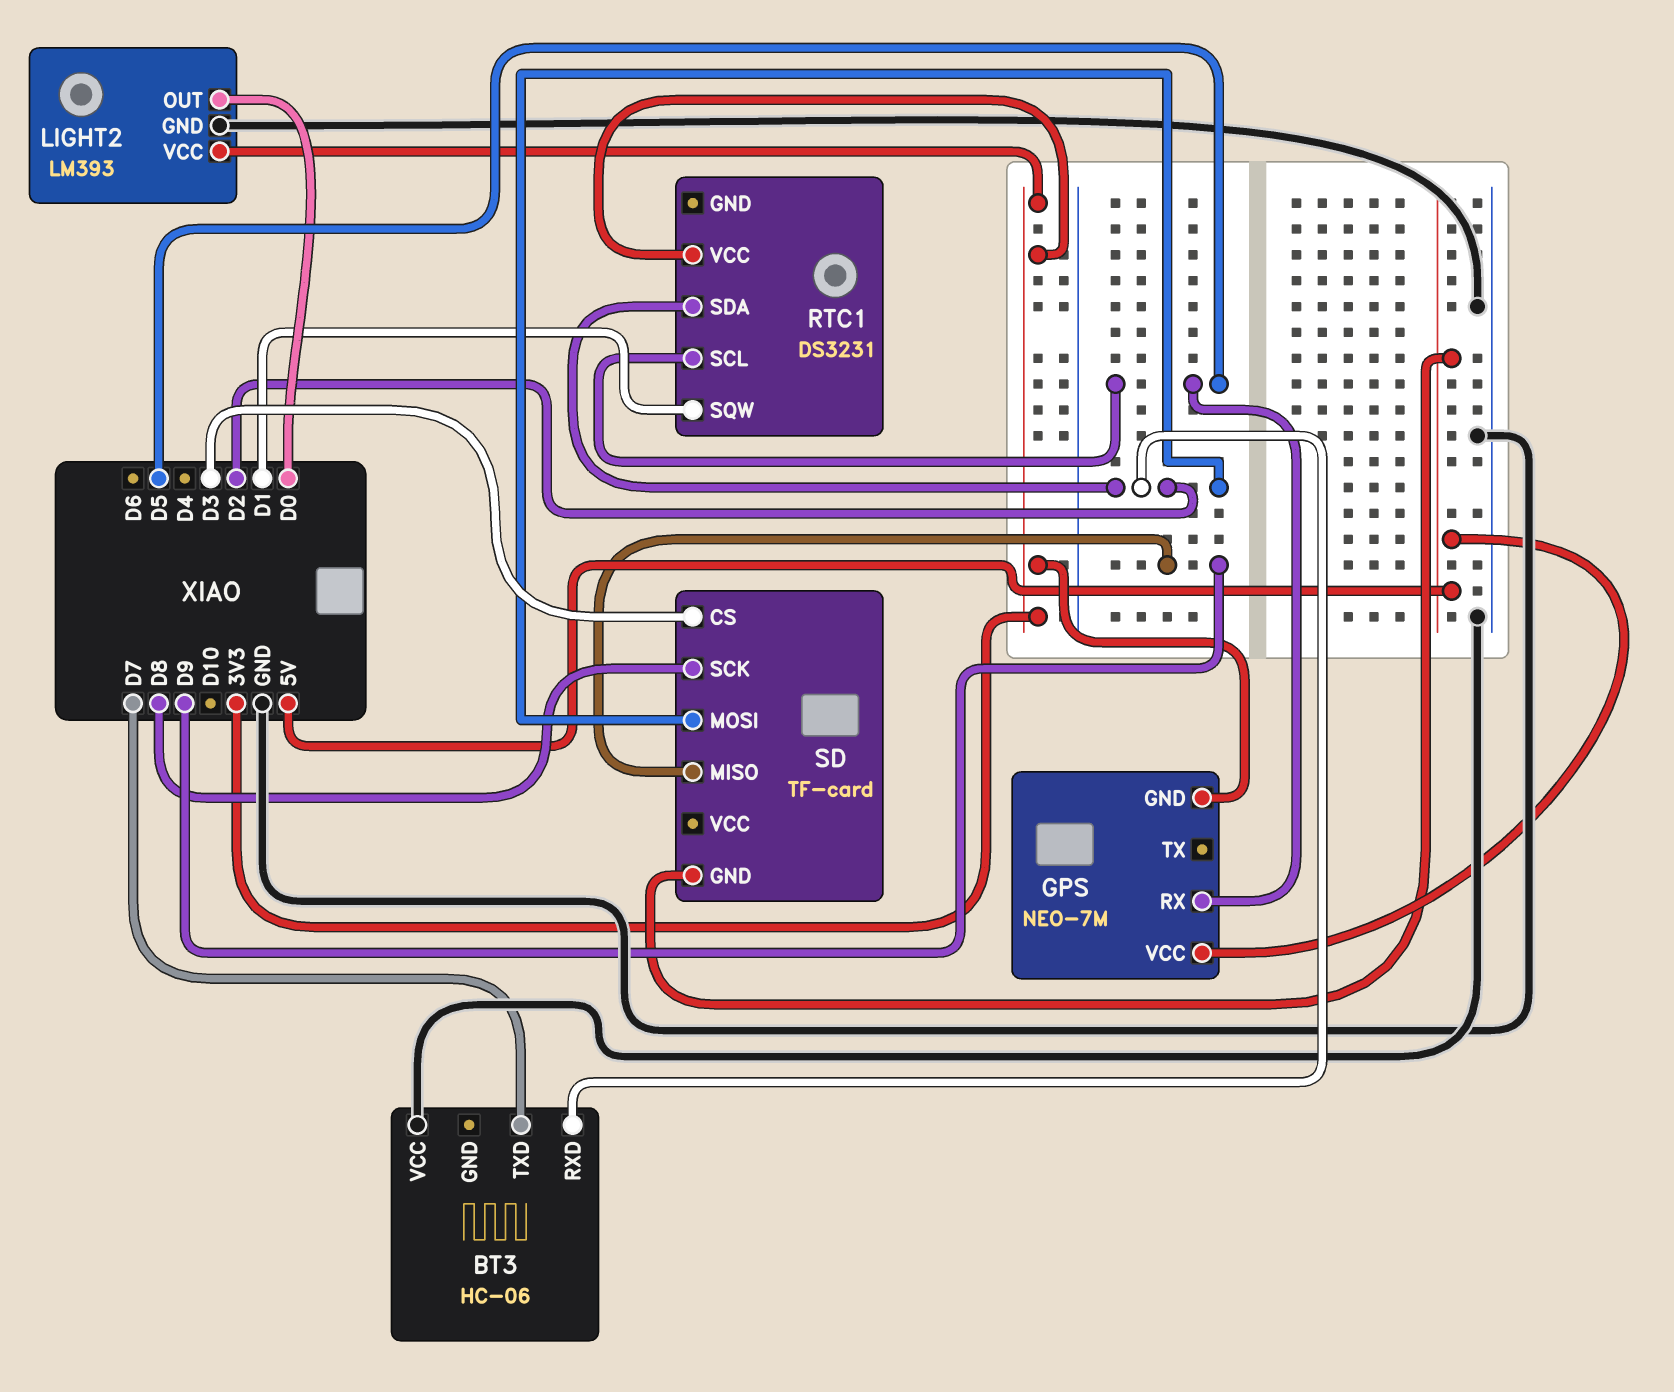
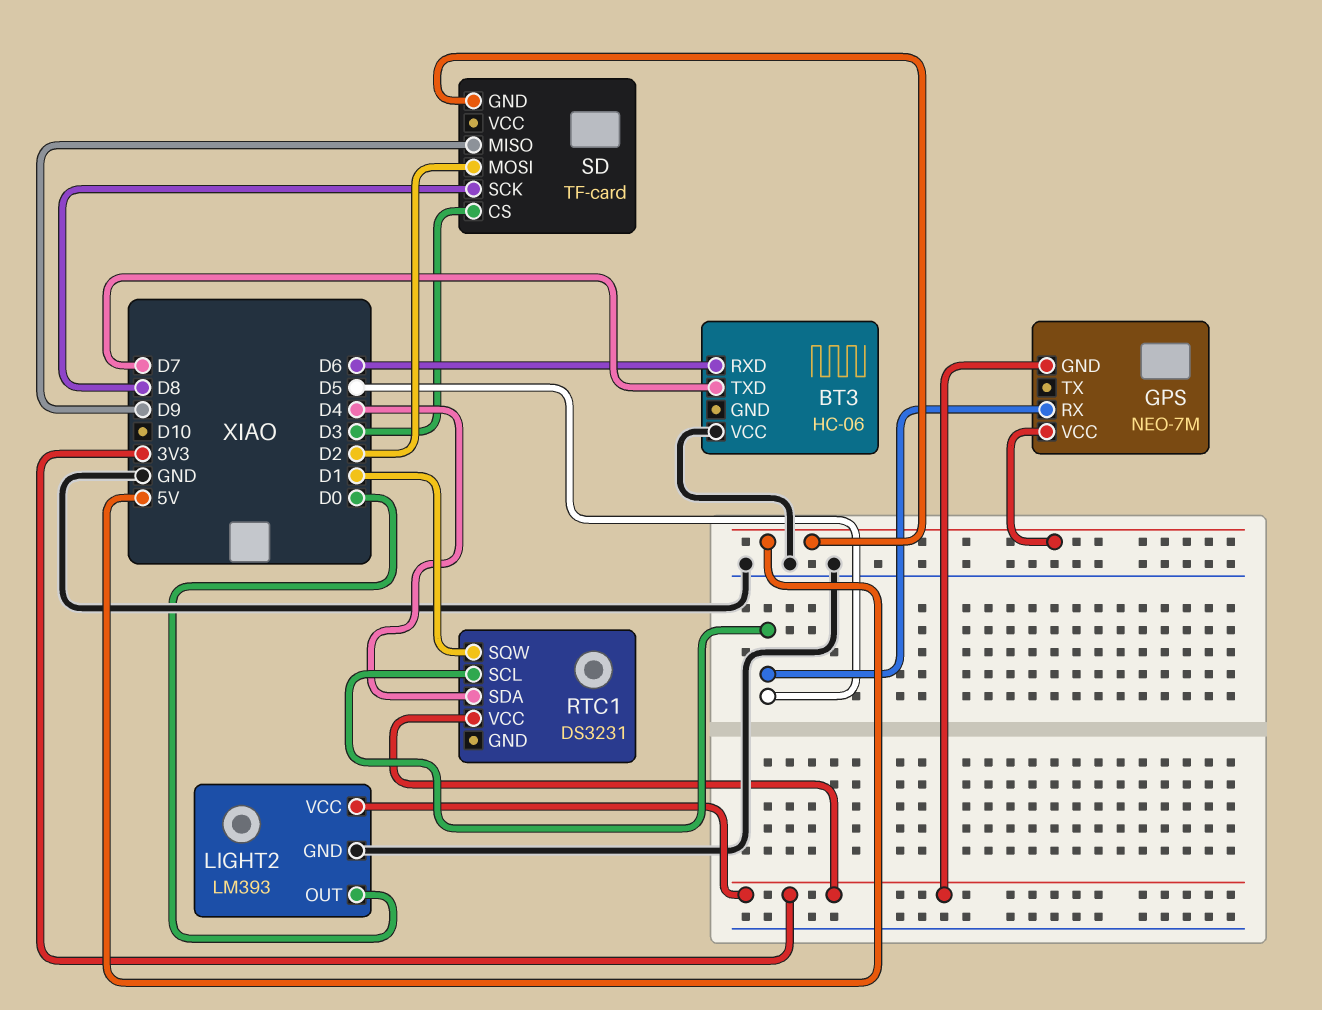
BT3 pin RXD: D2 -> D6
RTC1 pin SDA: D2 -> D4

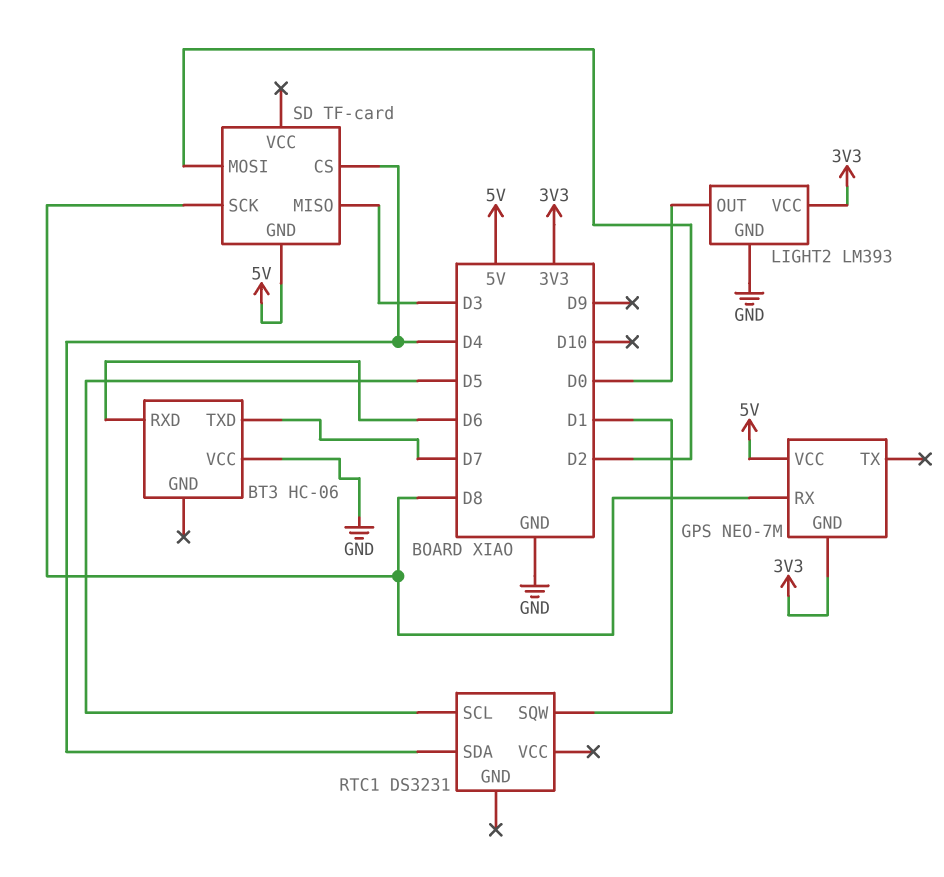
GPS pin RX: D5 -> D8
RTC1 pin VCC: 3V3 -> none
SD pin CS: D3 -> D4
SD pin MISO: D9 -> D3

